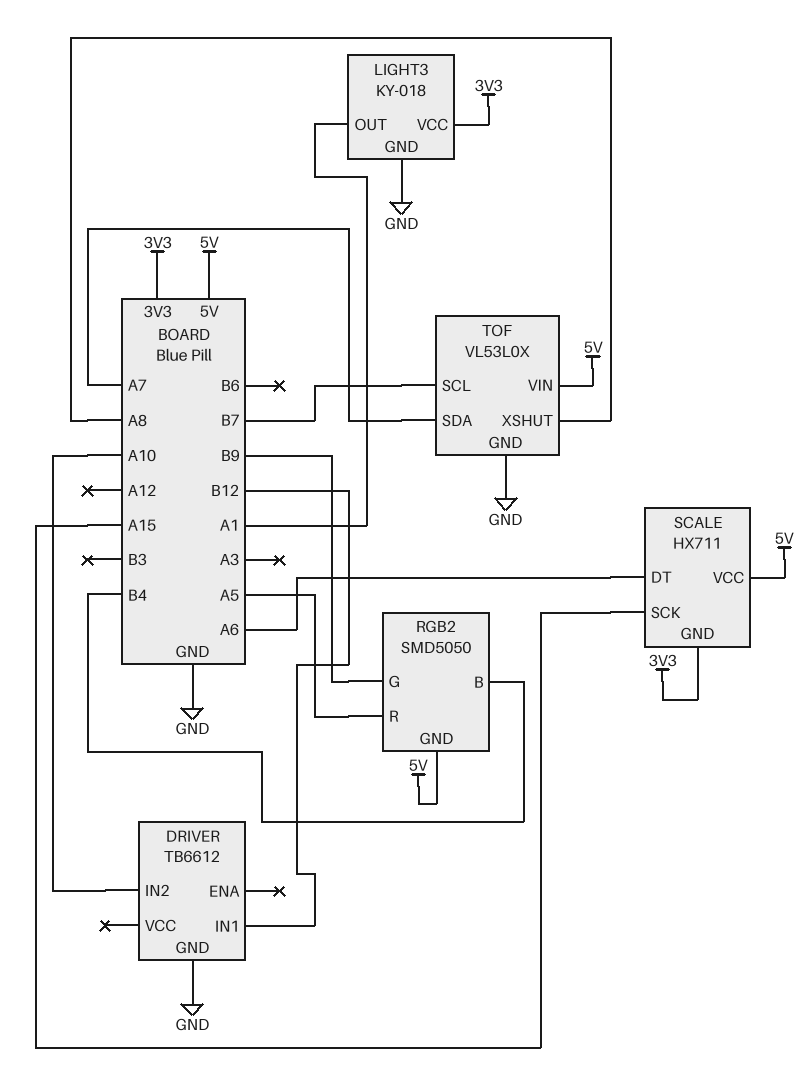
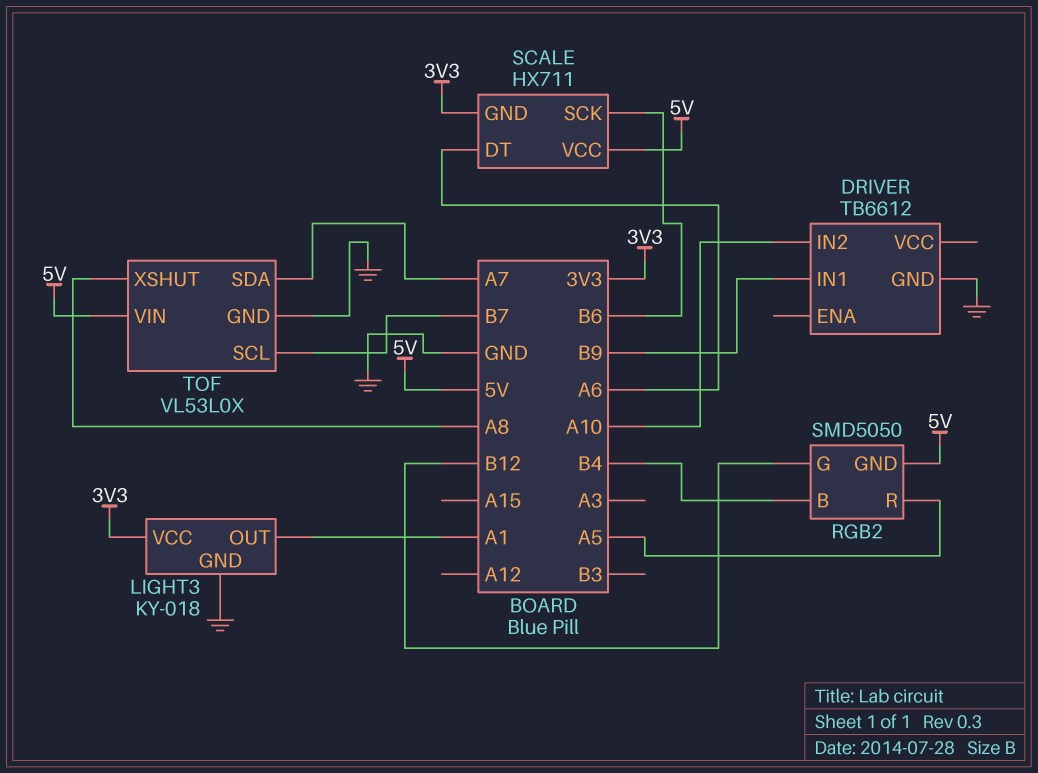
DRIVER pin IN1: B12 -> B9
RGB2 pin G: B9 -> B12
SCALE pin SCK: A15 -> B6

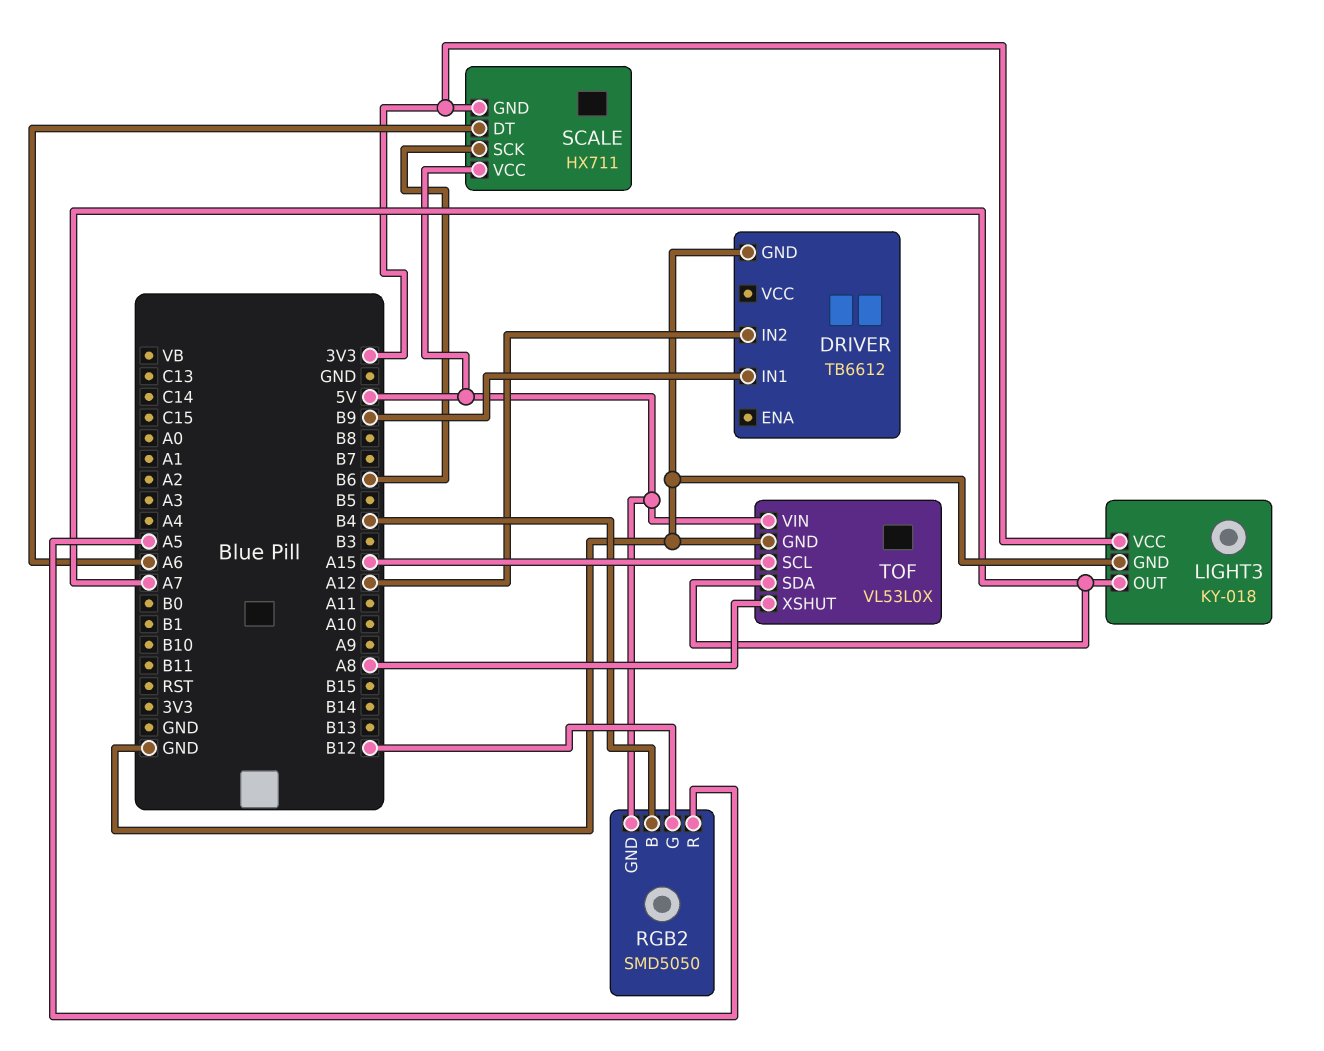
DRIVER pin IN2: A10 -> A12
LIGHT3 pin OUT: A1 -> A7
TOF pin SCL: B7 -> A15

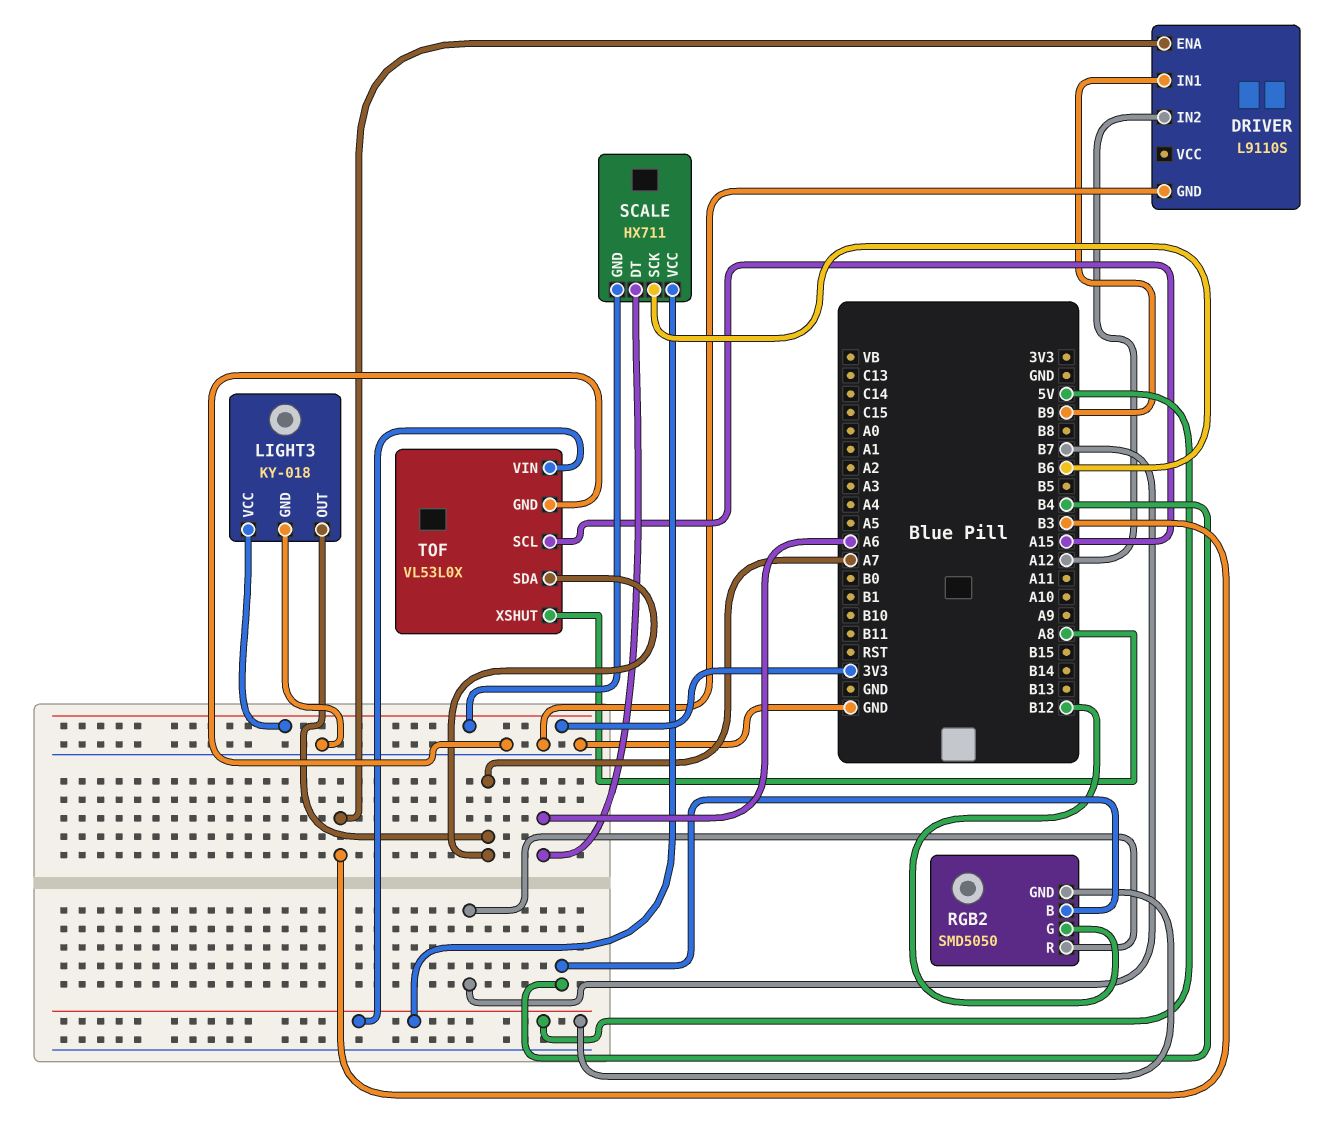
DRIVER: TB6612 -> L9110S
DRIVER pin ENA: none -> B3
RGB2 pin R: A5 -> B7

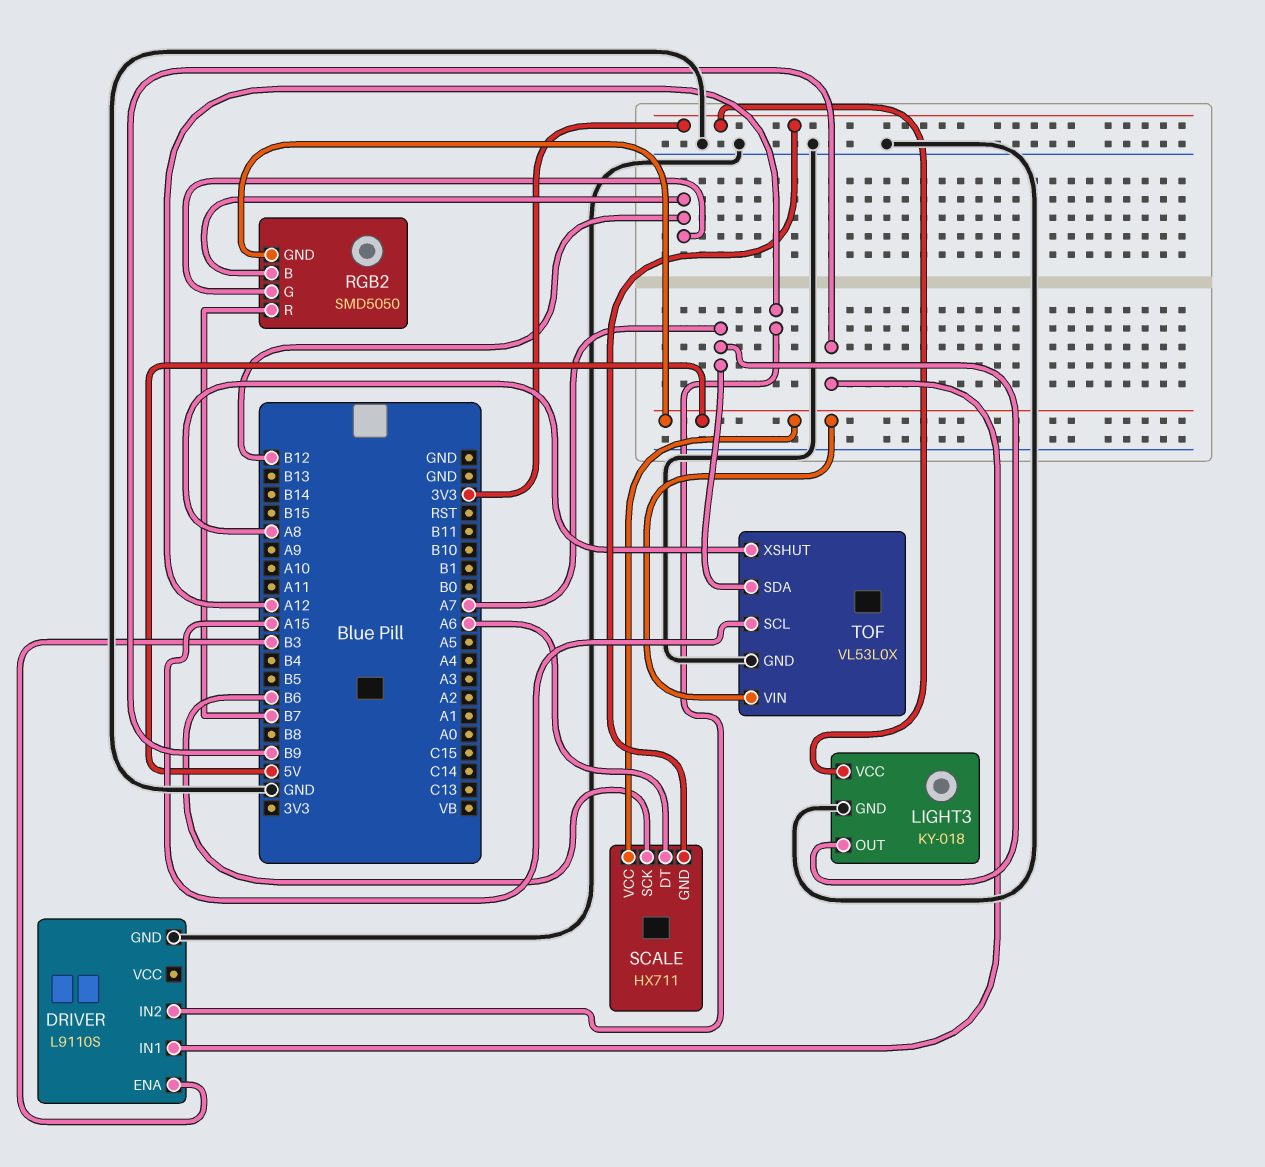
RGB2 pin B: B4 -> B12

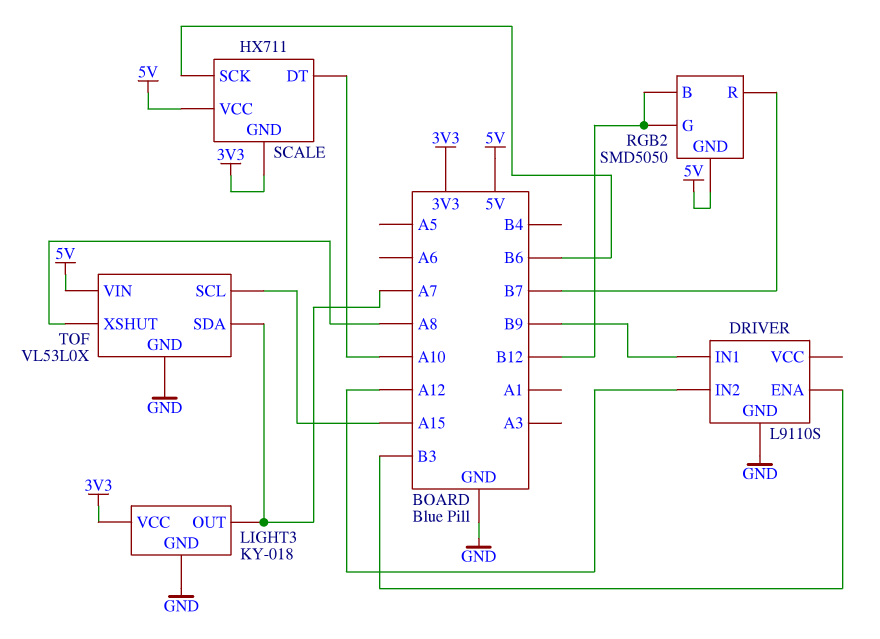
SCALE pin DT: A6 -> A10

